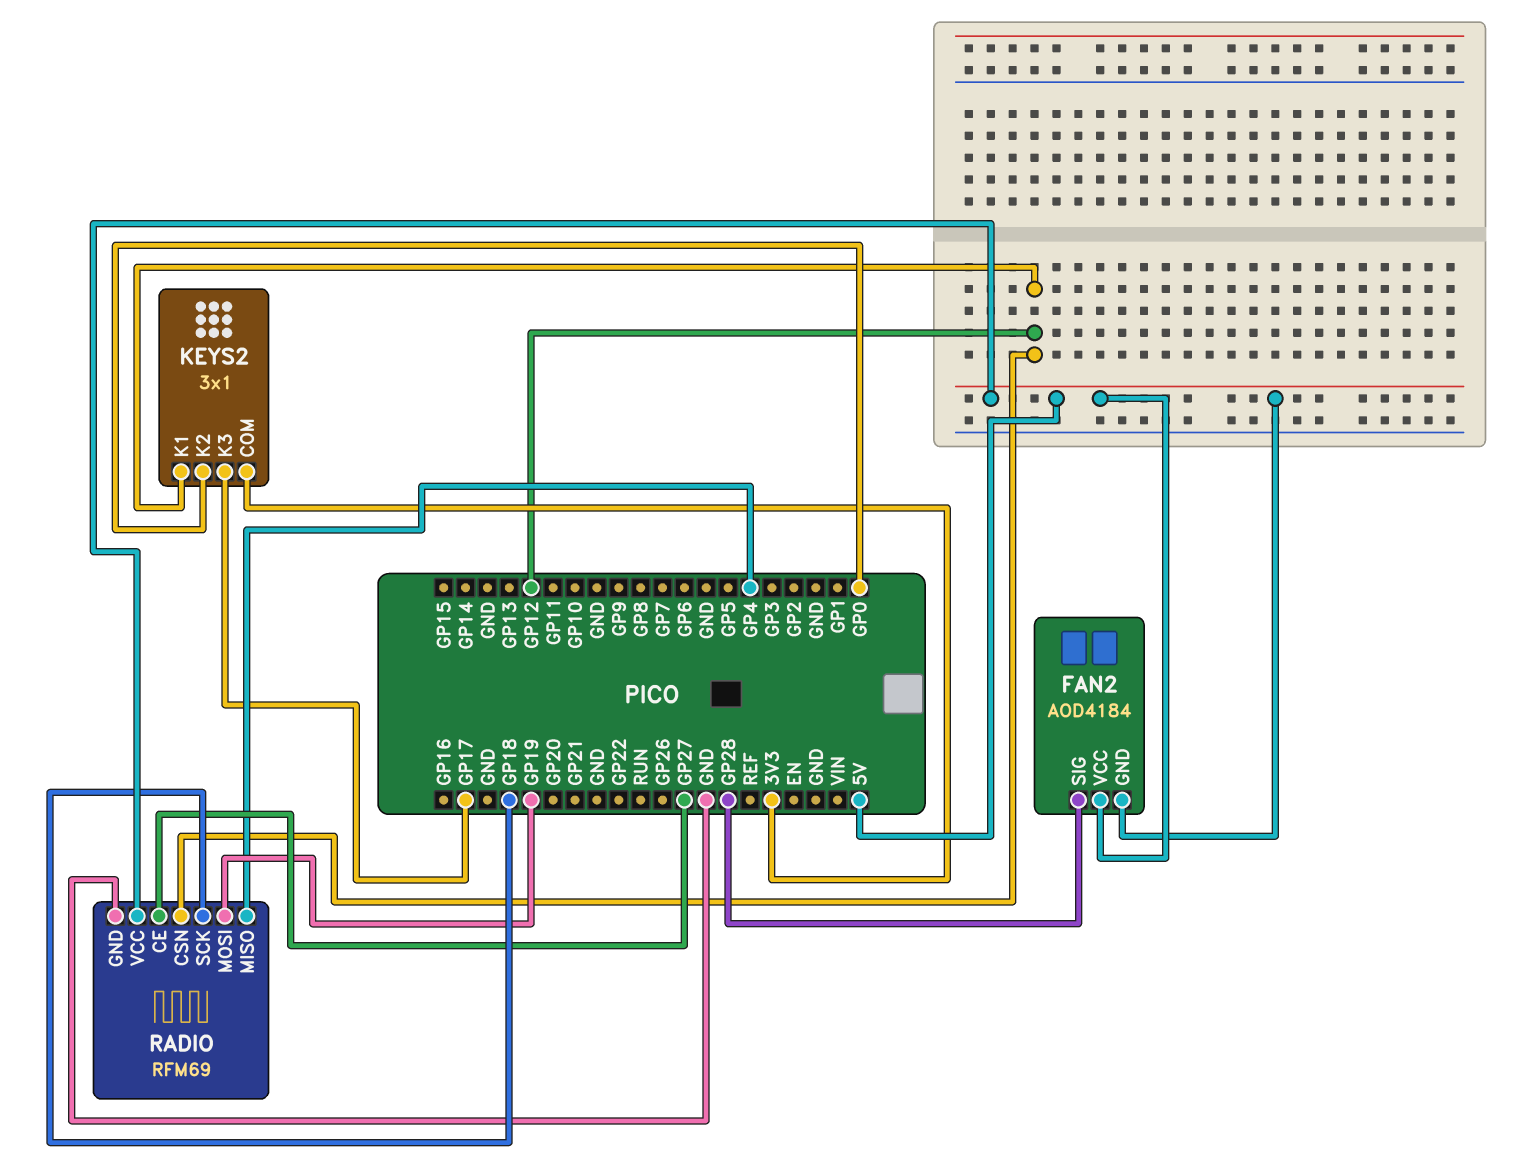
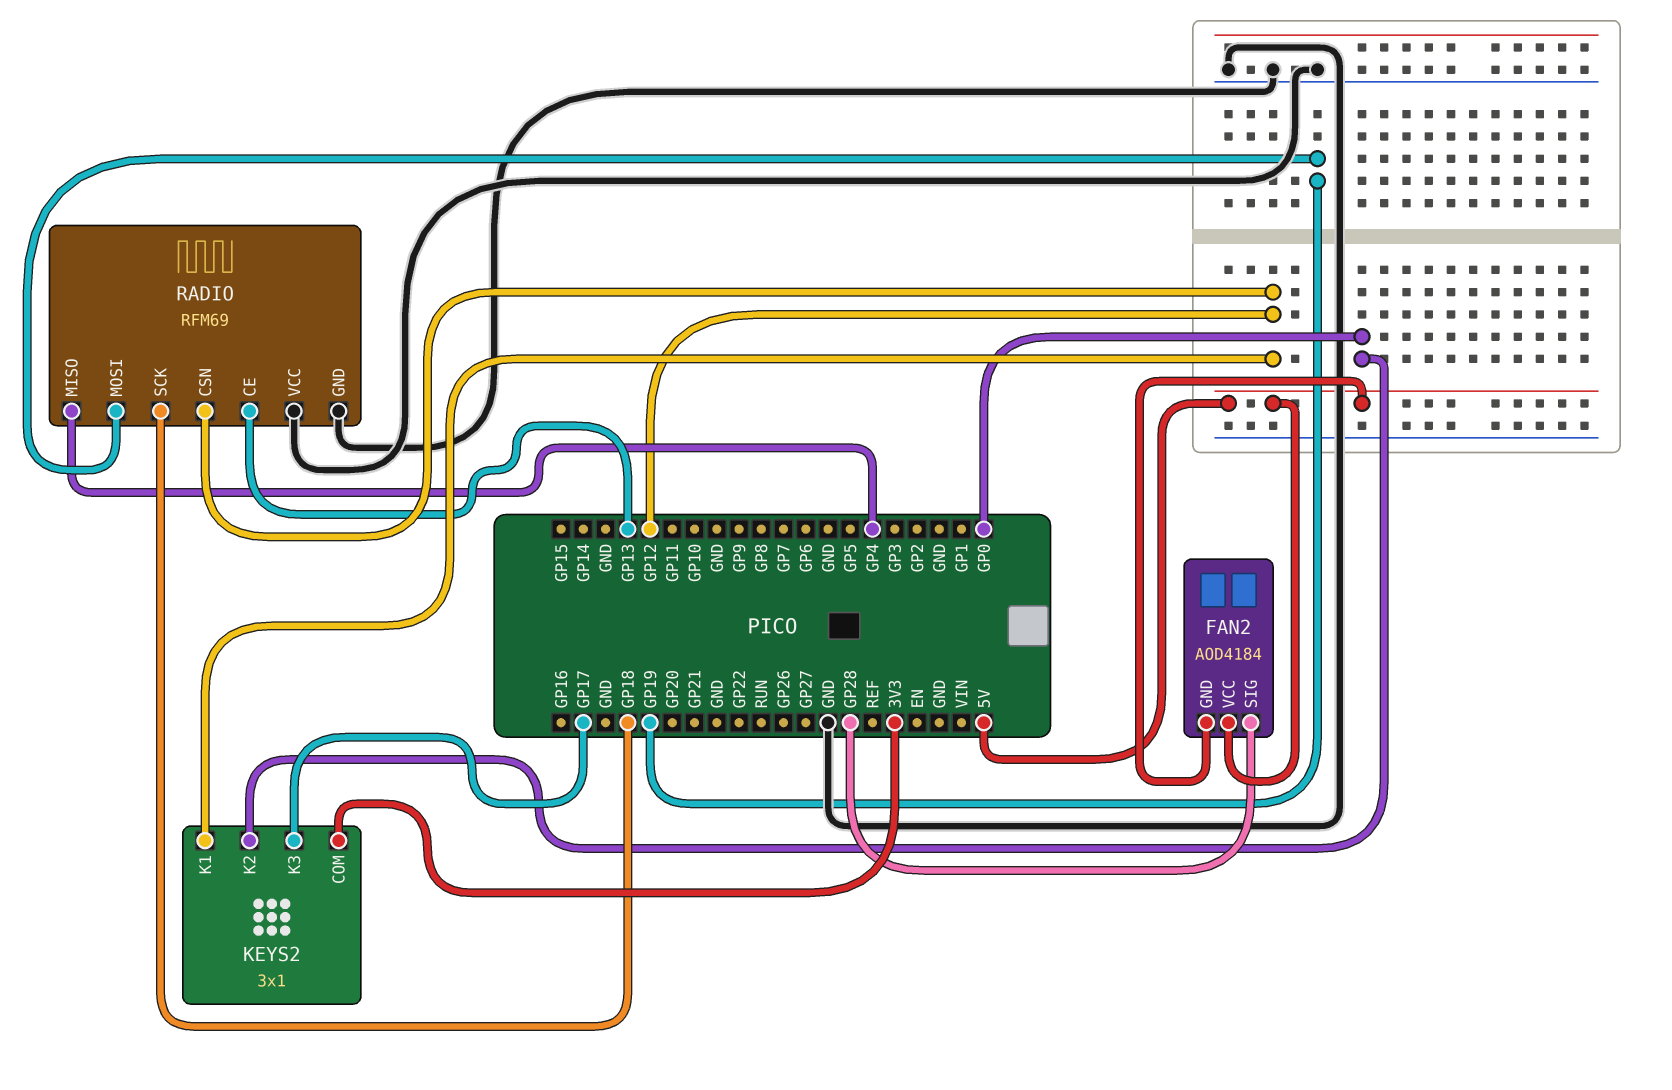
RADIO pin CE: GP27 -> GP13
RADIO pin VCC: 5V -> GND

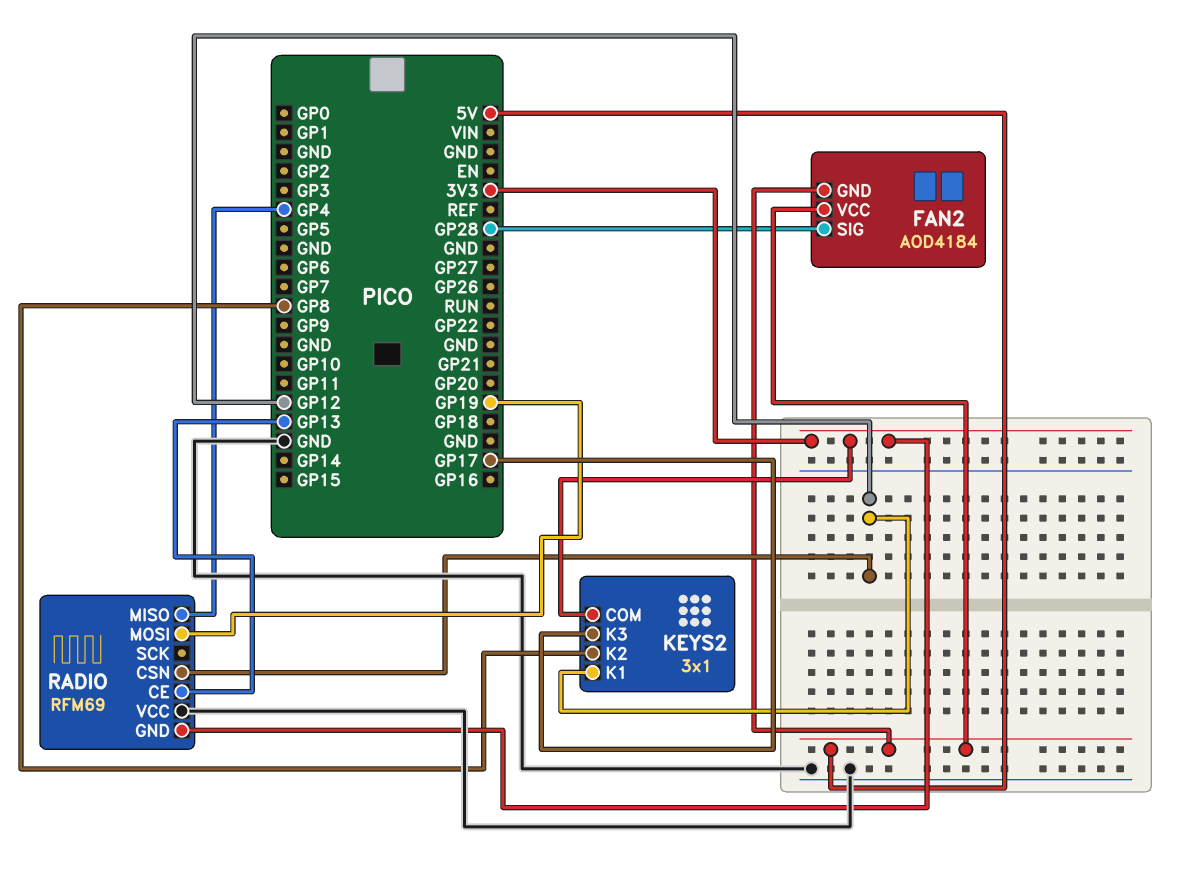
KEYS2 pin K2: GP0 -> GP8
RADIO pin GND: GND -> 3V3
RADIO pin SCK: GP18 -> none

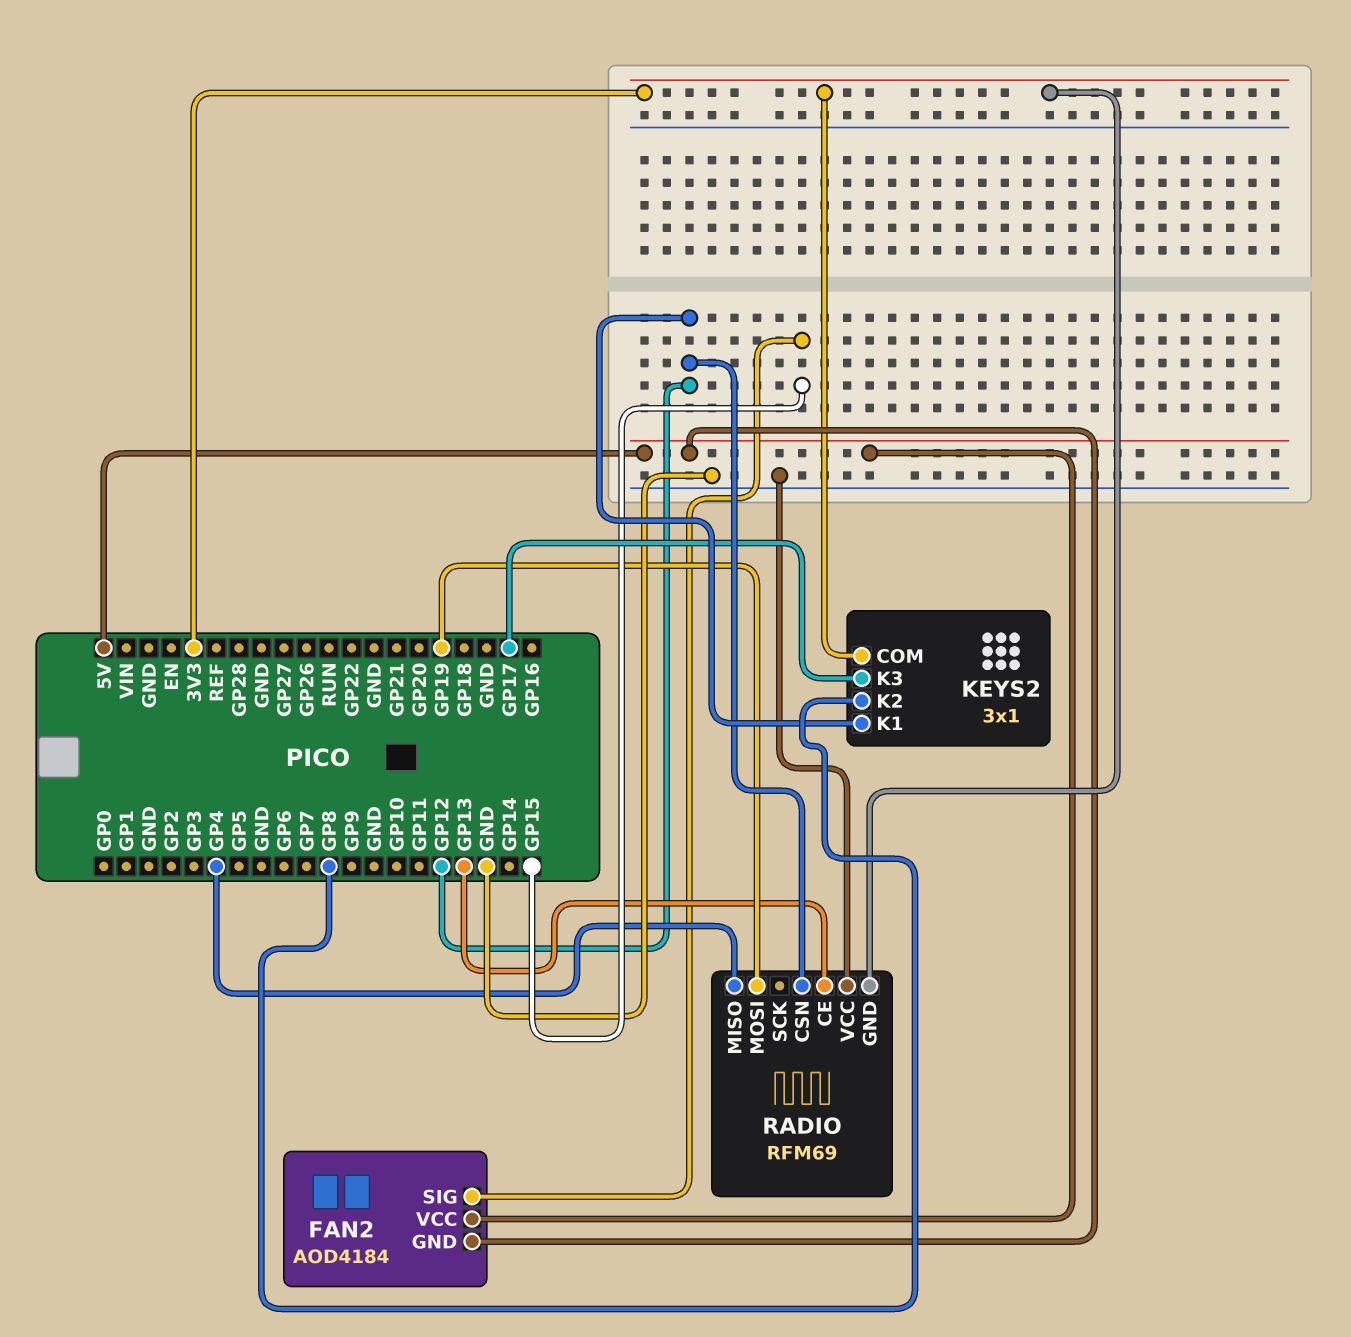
FAN2 pin SIG: GP28 -> GP15

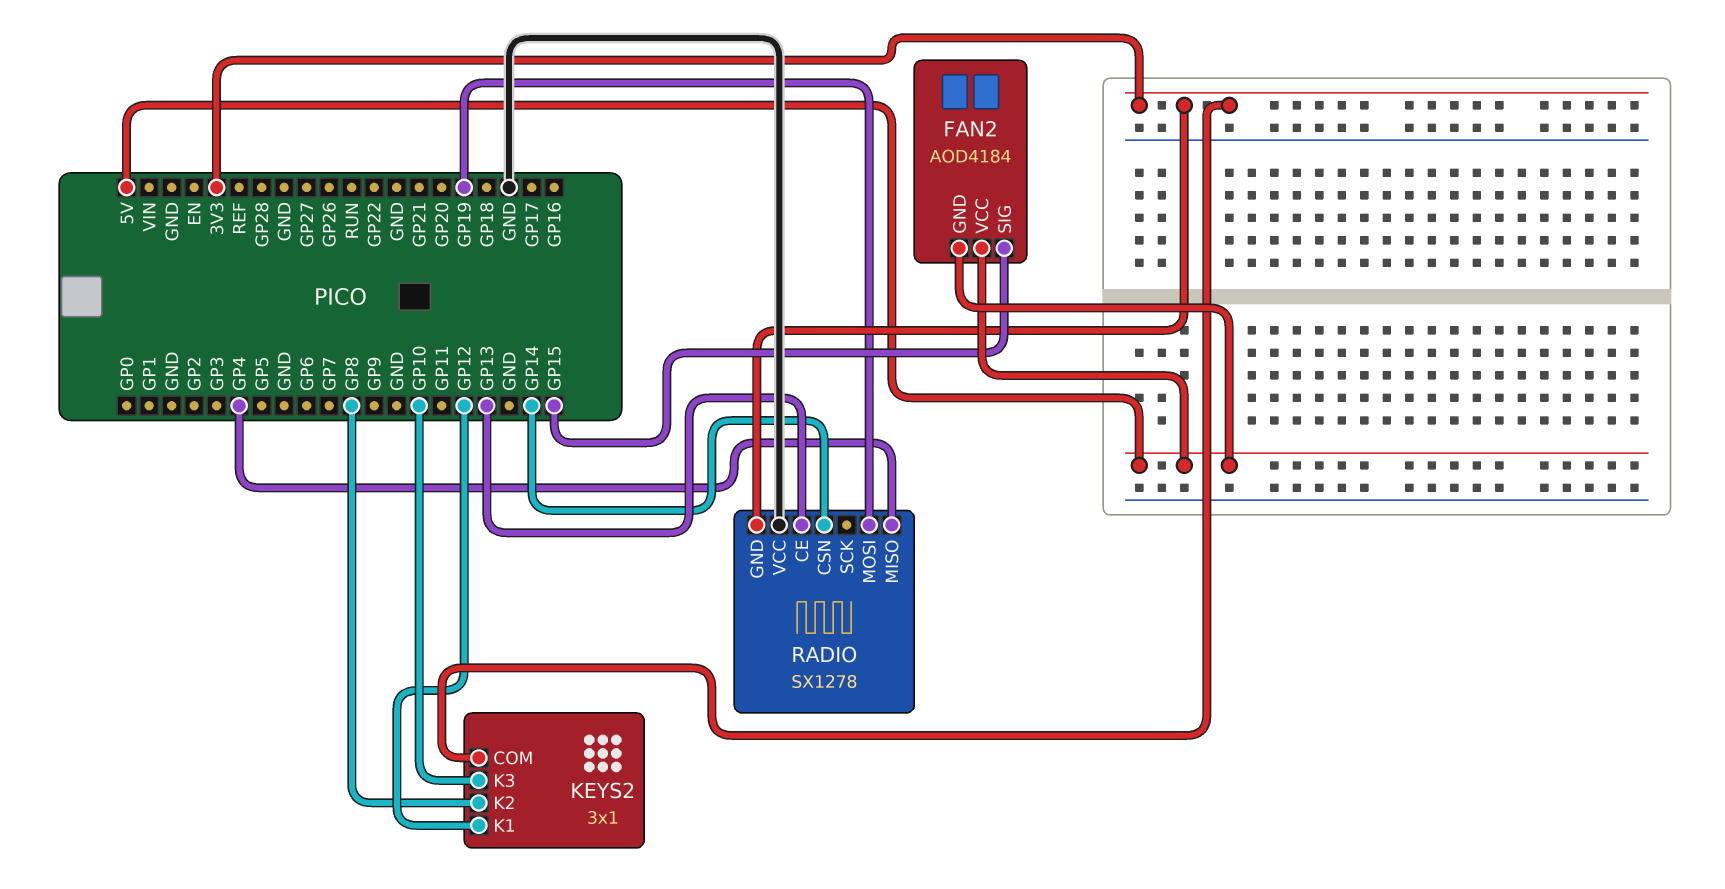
KEYS2 pin K3: GP17 -> GP10
RADIO: RFM69 -> SX1278
RADIO pin CSN: GP12 -> GP14

